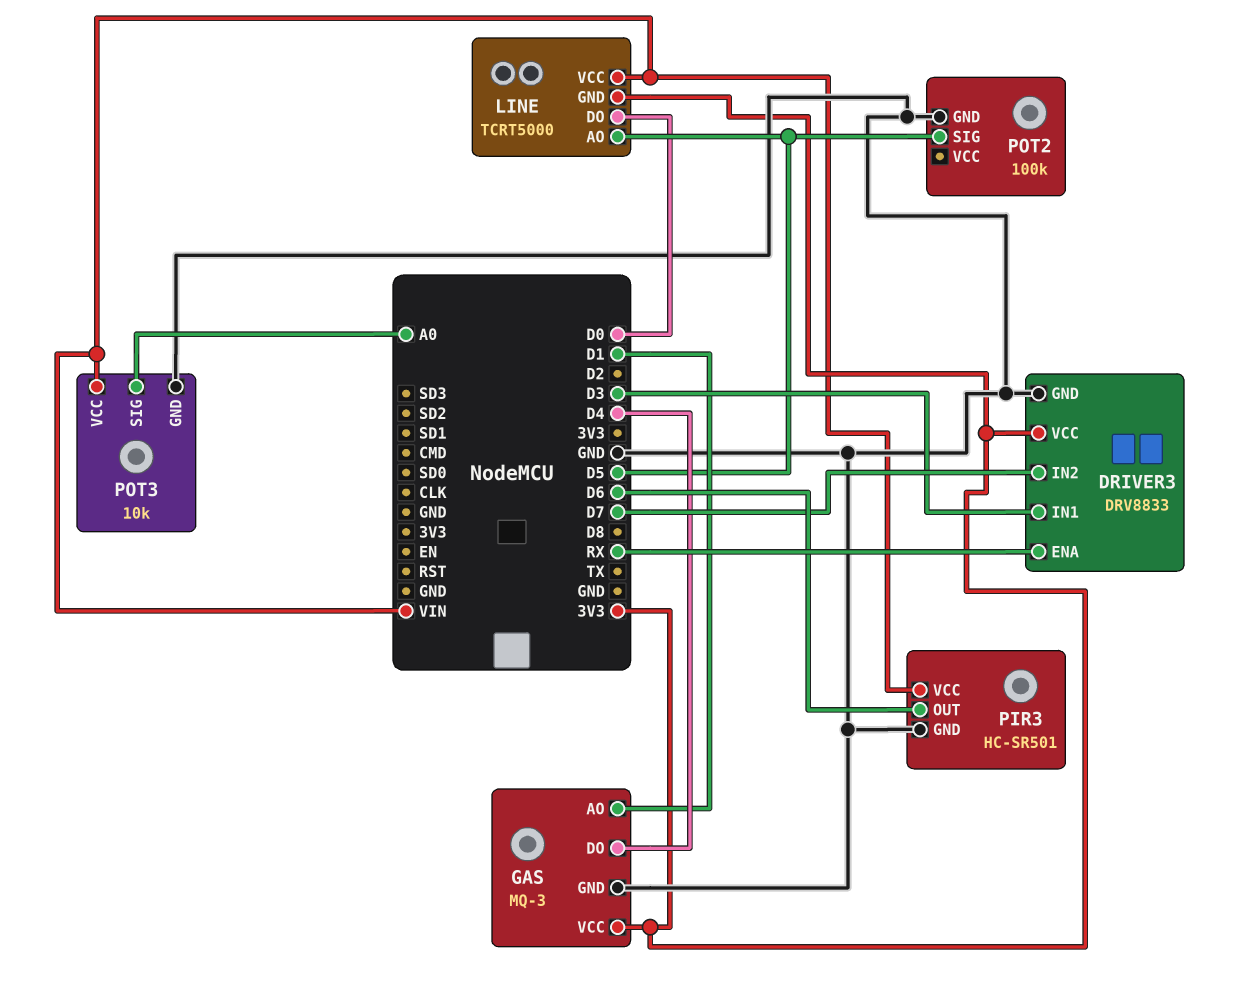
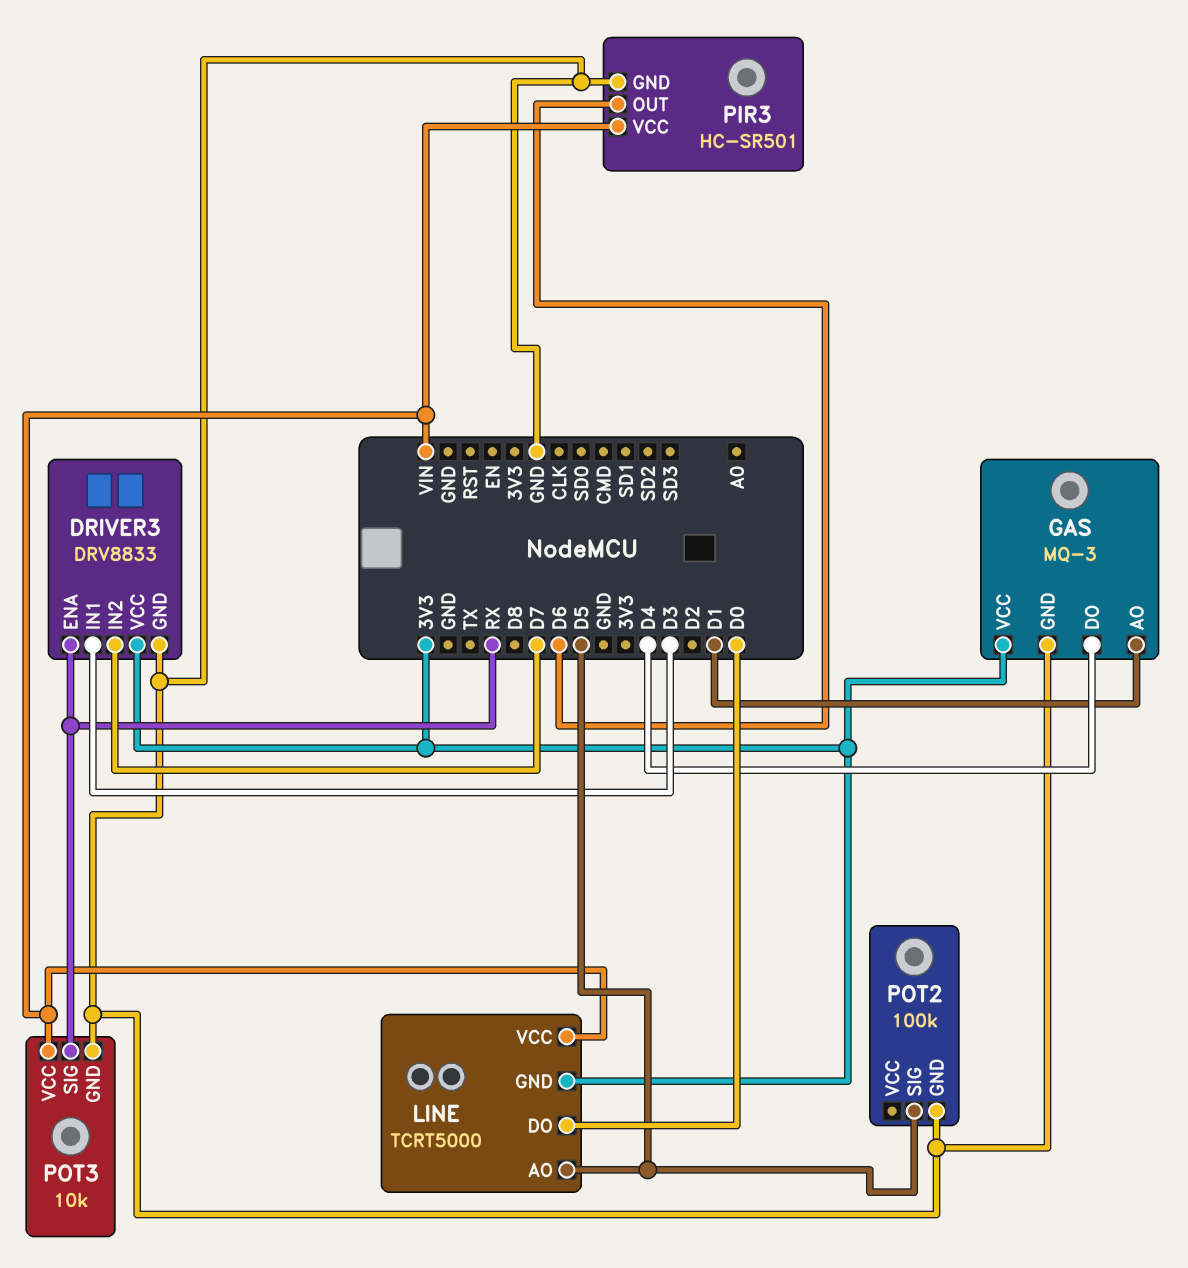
POT3 pin SIG: A0 -> RX

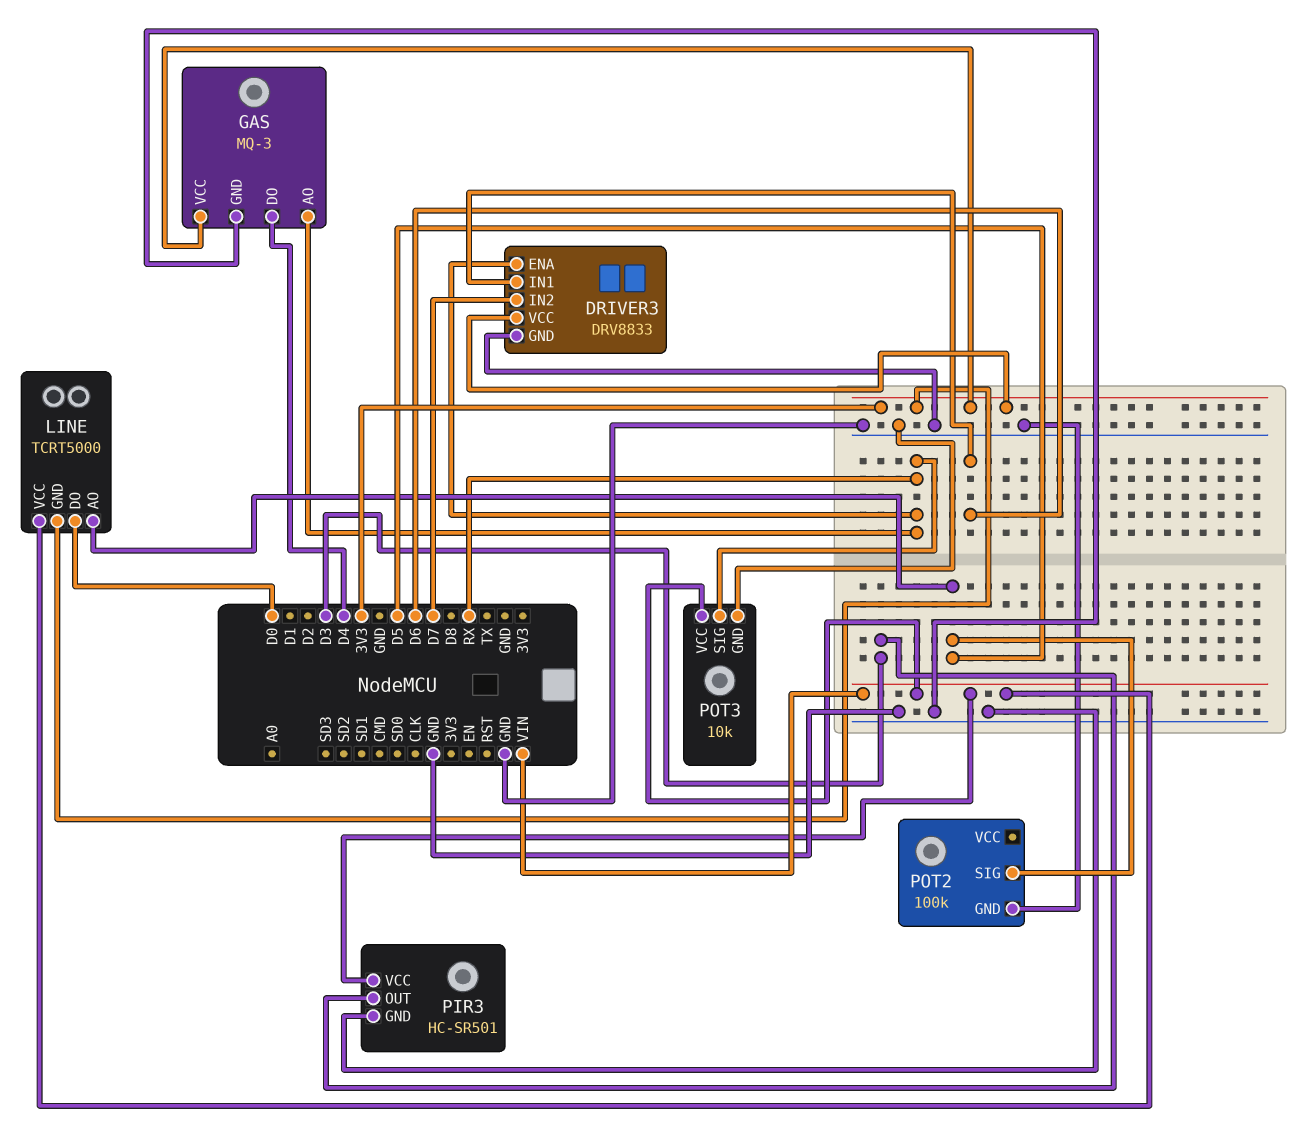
DRIVER3 pin IN1: D3 -> D6
GAS pin AO: D1 -> RX
PIR3 pin OUT: D6 -> D3

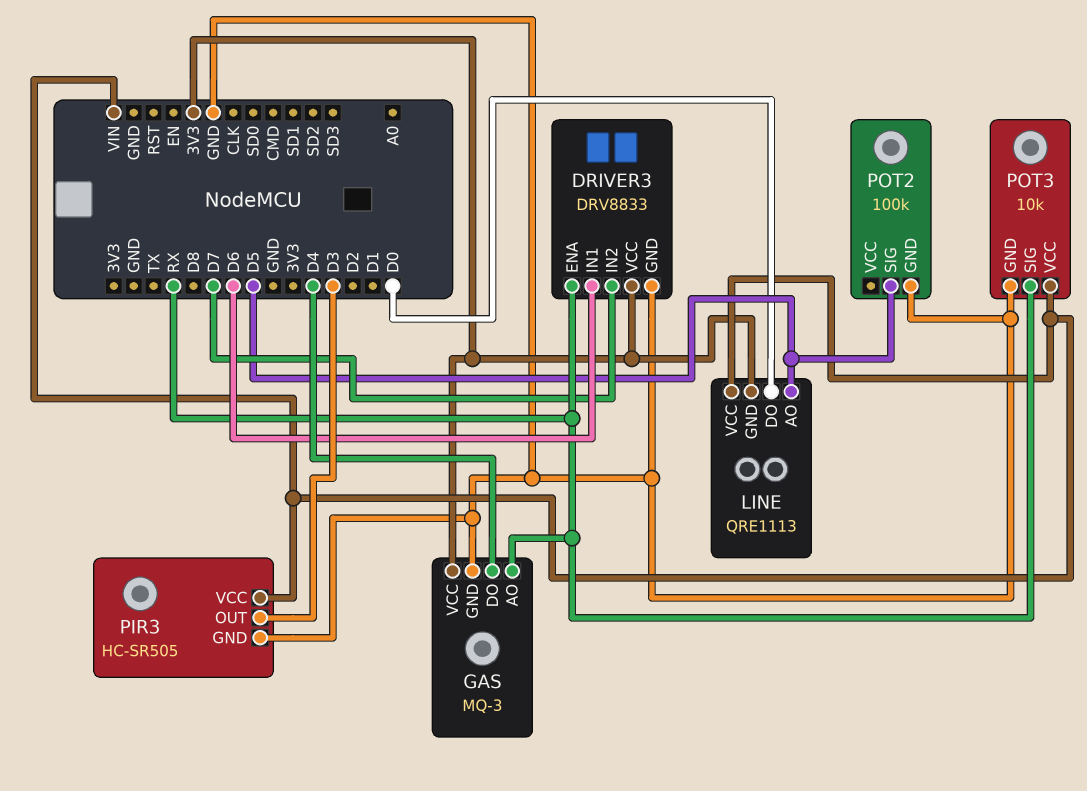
LINE: TCRT5000 -> QRE1113
PIR3: HC-SR501 -> HC-SR505

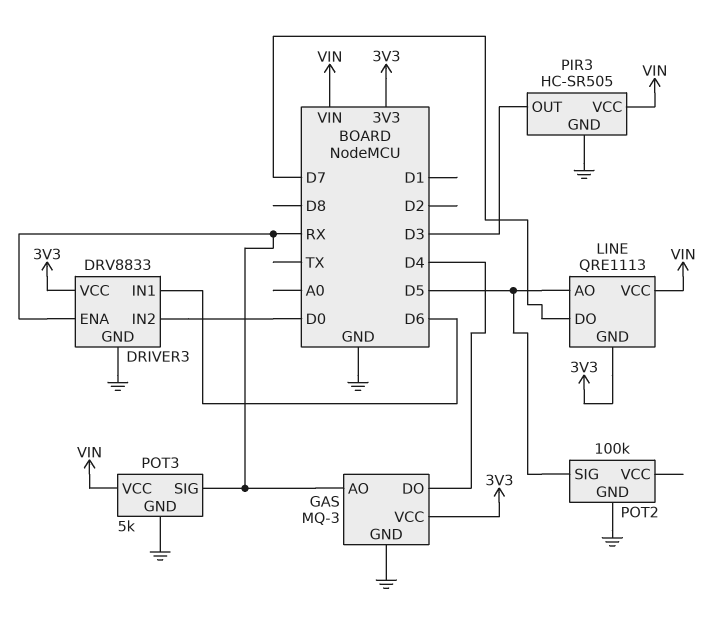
DRIVER3 pin IN2: D7 -> D0
LINE pin DO: D0 -> D7
POT3: 10k -> 5k

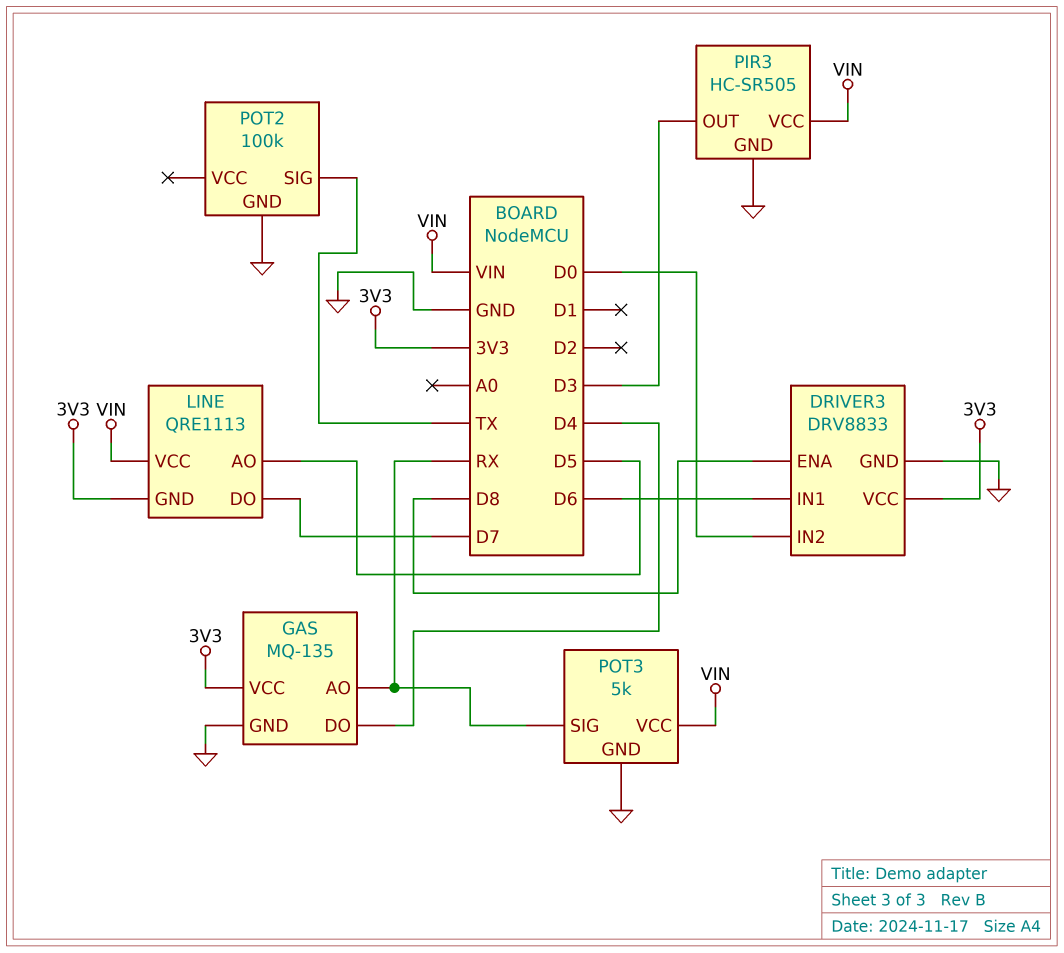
DRIVER3 pin ENA: RX -> D8
GAS: MQ-3 -> MQ-135
POT2 pin SIG: D5 -> TX

